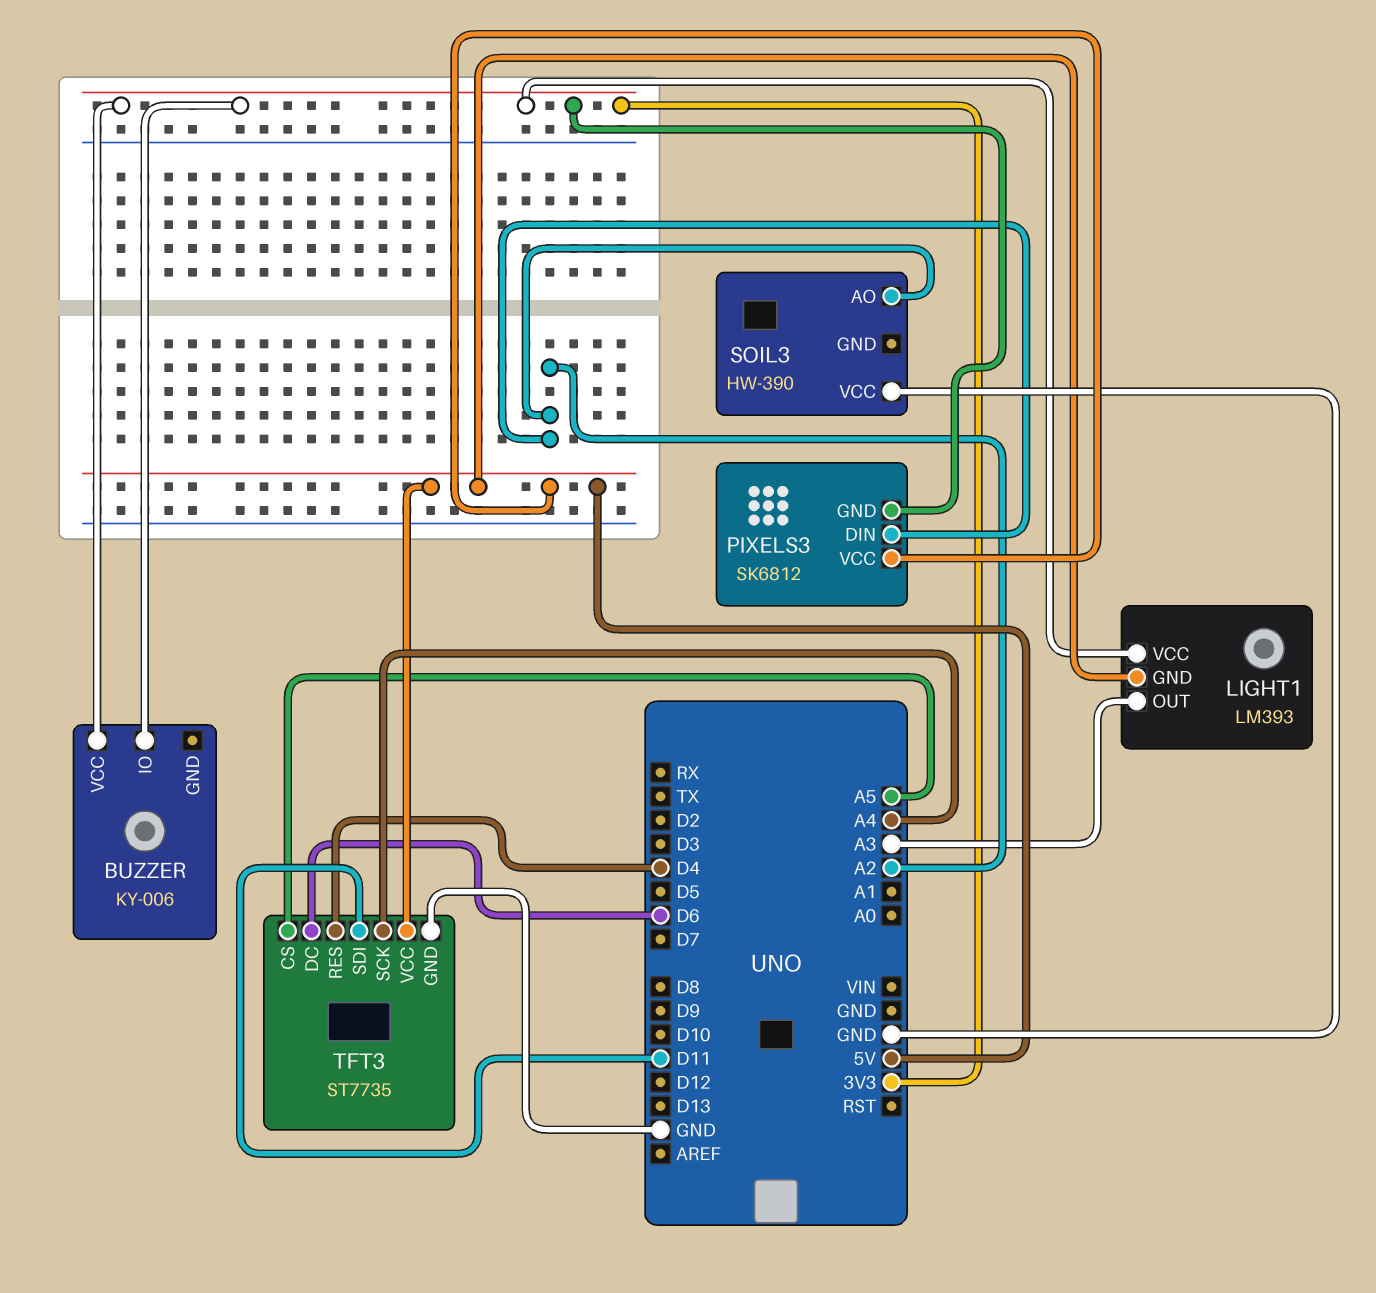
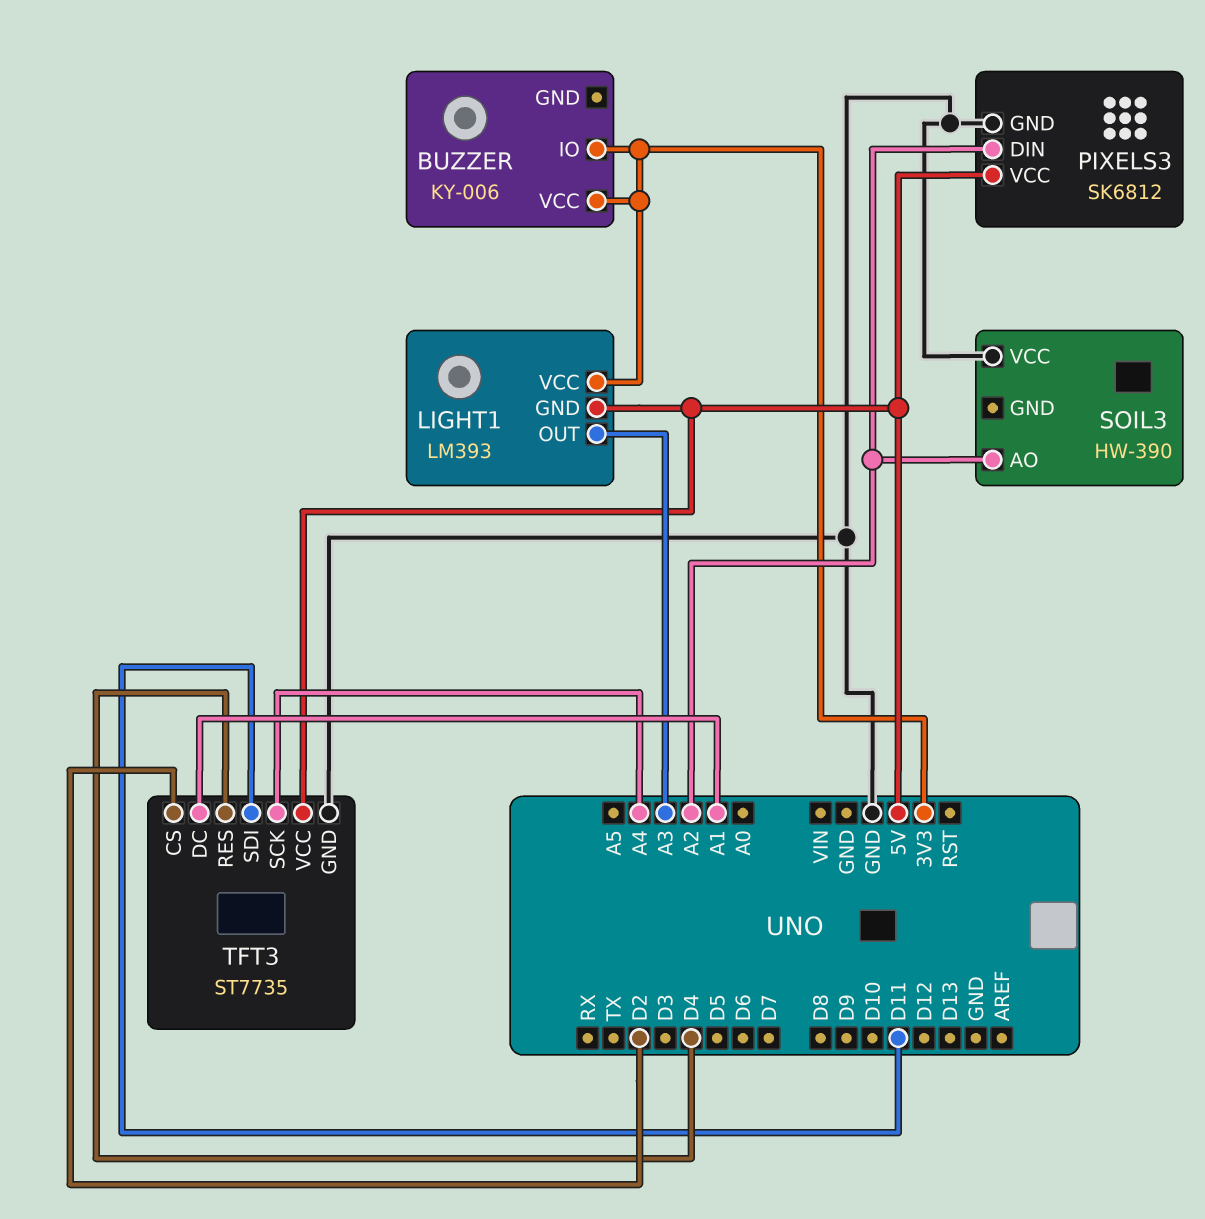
PIXELS3 pin GND: 3V3 -> GND
TFT3 pin CS: A5 -> D2
TFT3 pin DC: D6 -> A1

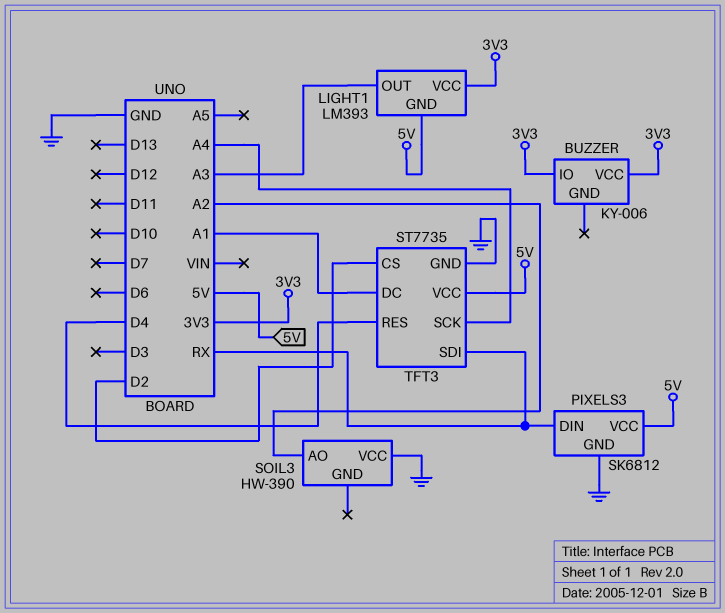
PIXELS3 pin DIN: A2 -> RX
TFT3 pin SDI: D11 -> RX

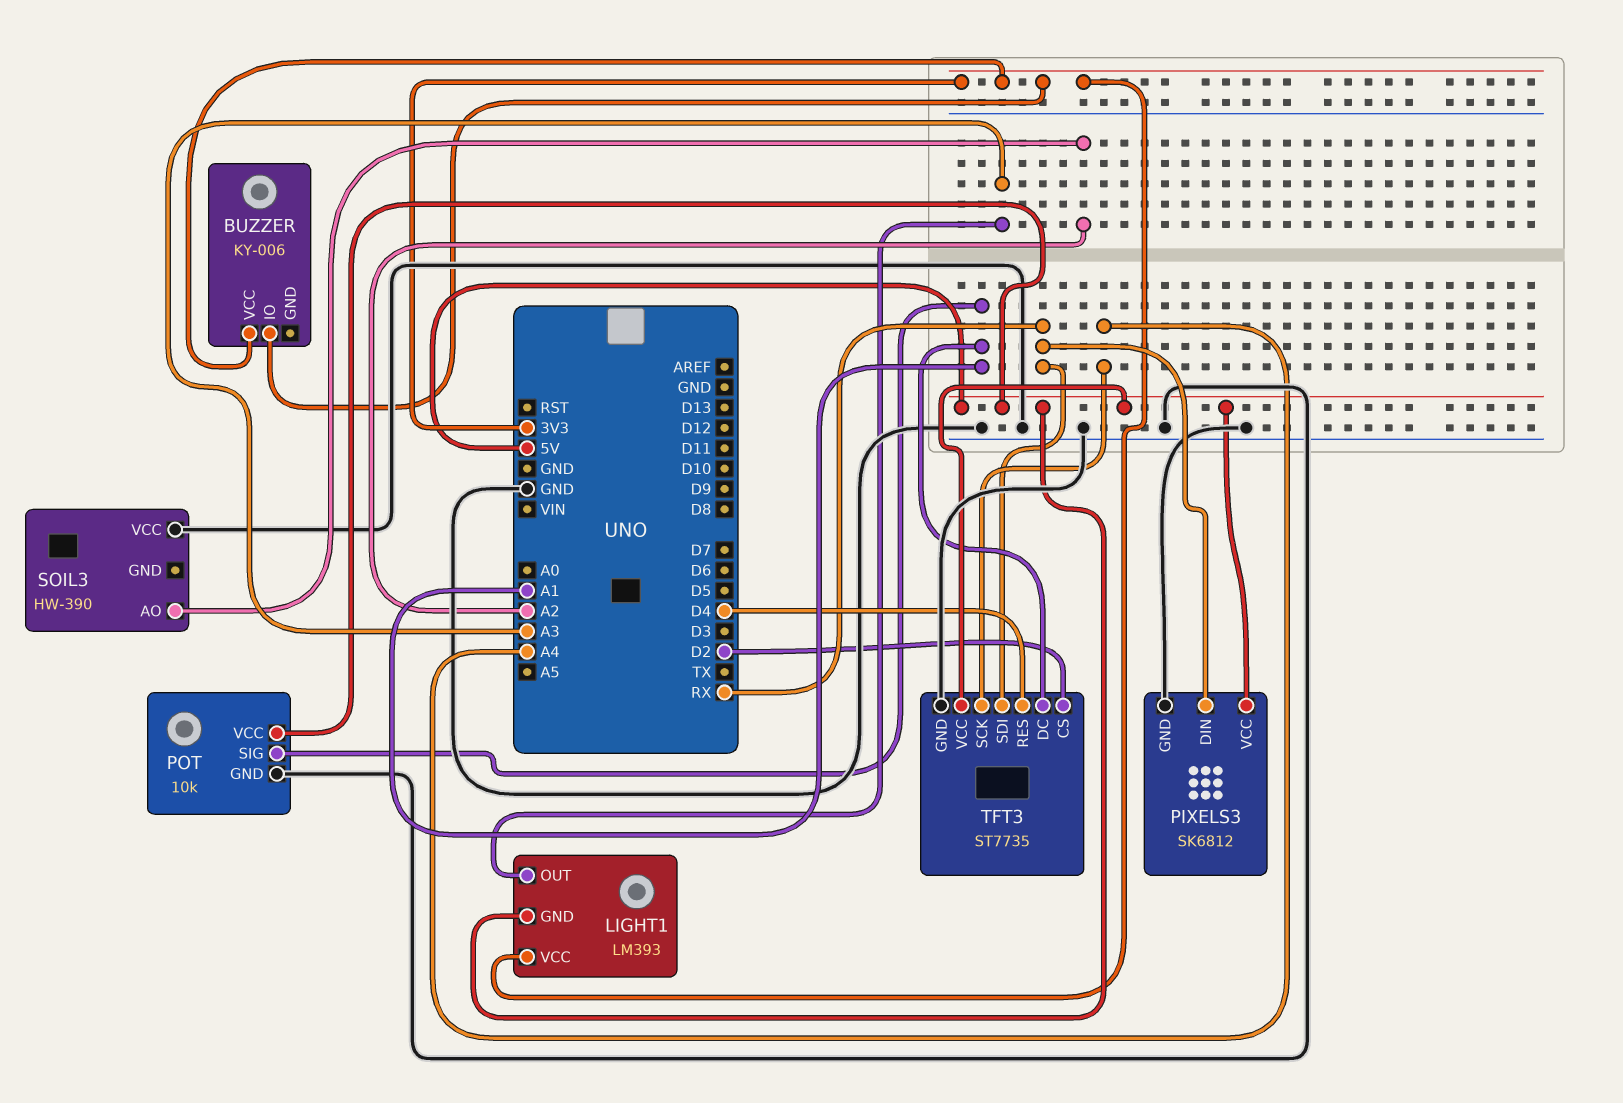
POT: none -> 10k
POT pin GND: none -> GND
POT pin SIG: none -> A1
POT pin VCC: none -> 5V

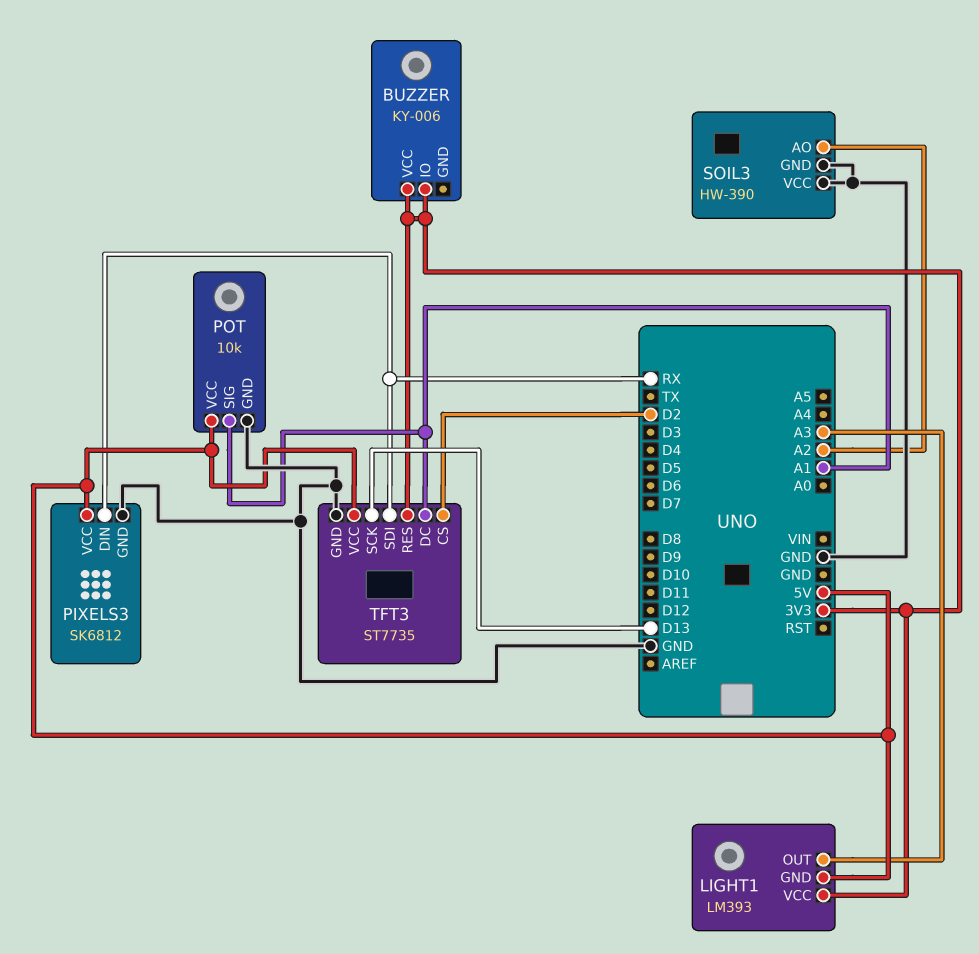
SOIL3 pin GND: none -> GND
TFT3 pin RES: D4 -> 3V3
TFT3 pin SCK: A4 -> D13

